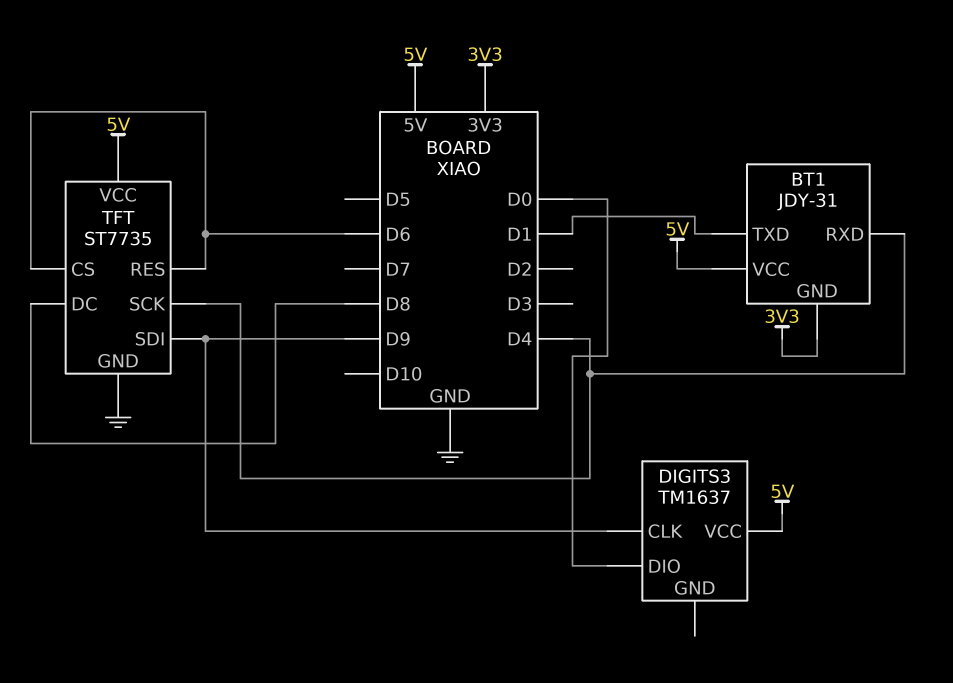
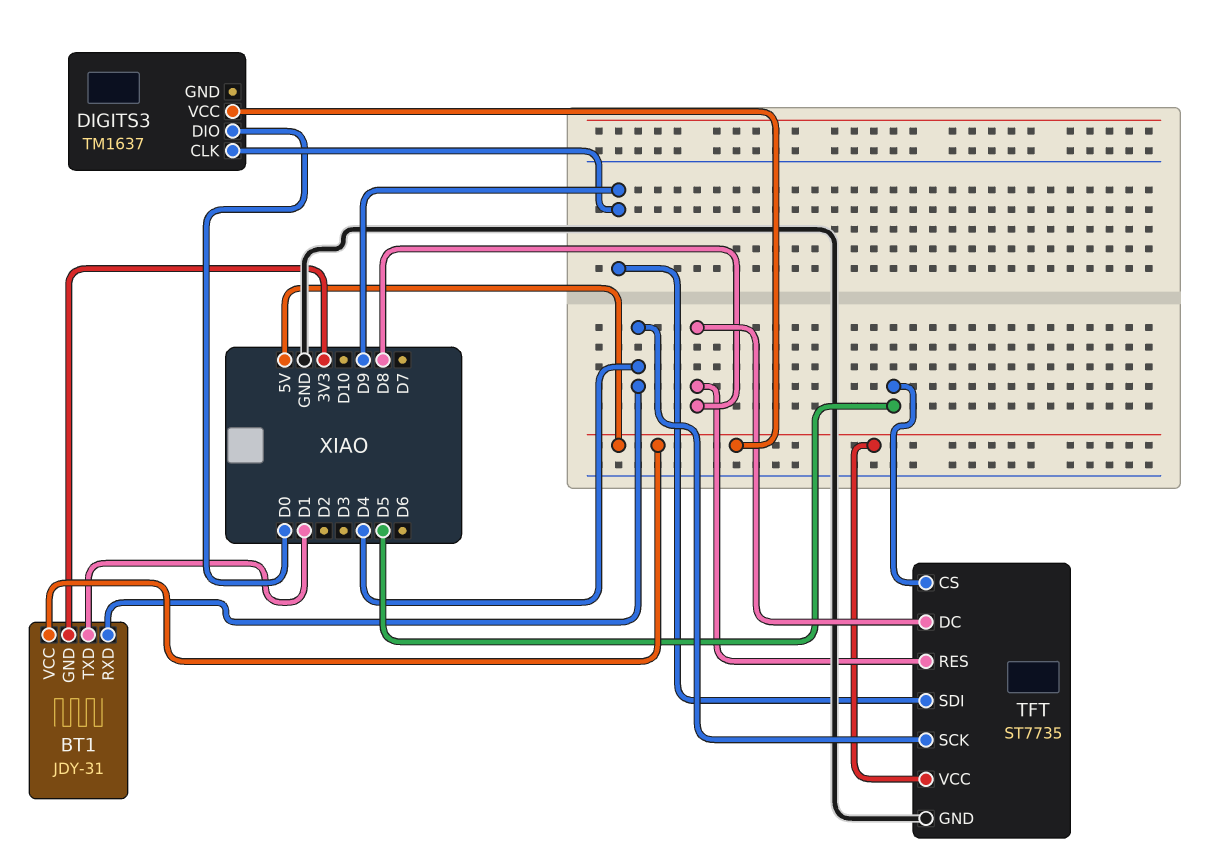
TFT pin CS: D6 -> D5
TFT pin RES: D6 -> D8

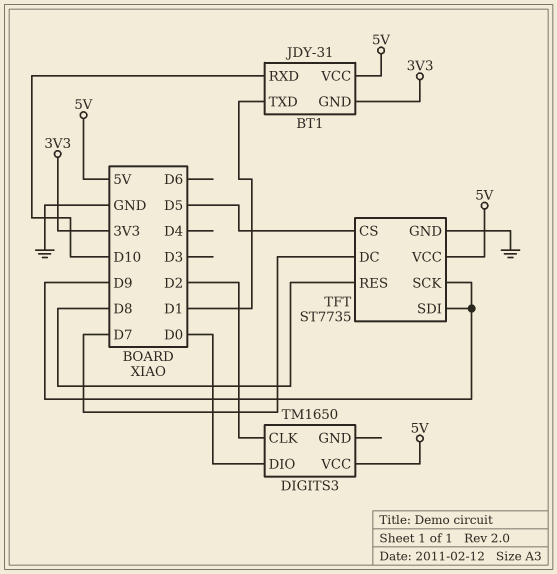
BT1 pin RXD: D4 -> D10
DIGITS3: TM1637 -> TM1650
DIGITS3 pin CLK: D9 -> D2
TFT pin DC: D8 -> D7
TFT pin SCK: D4 -> D9

